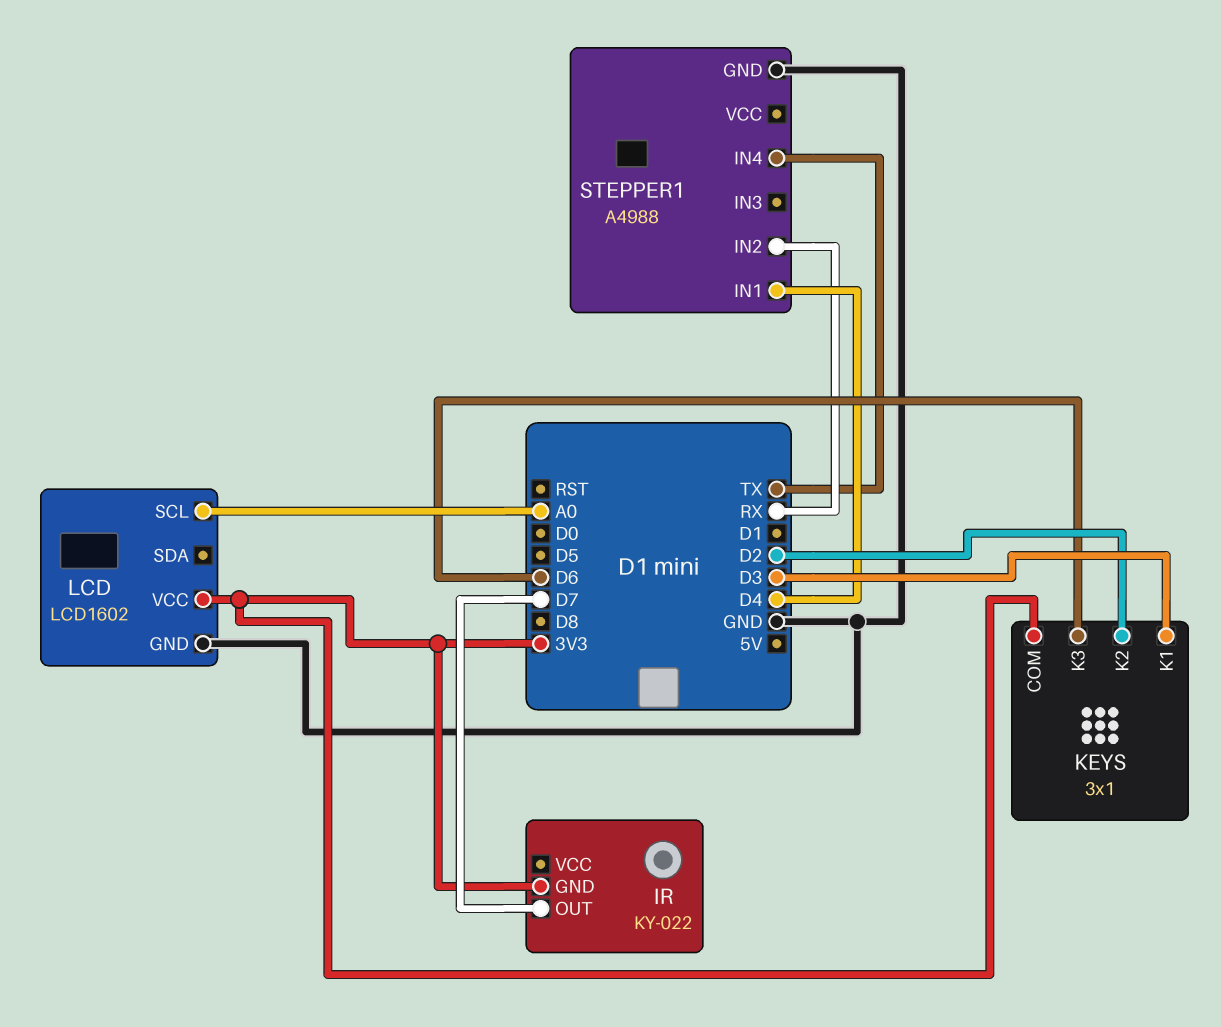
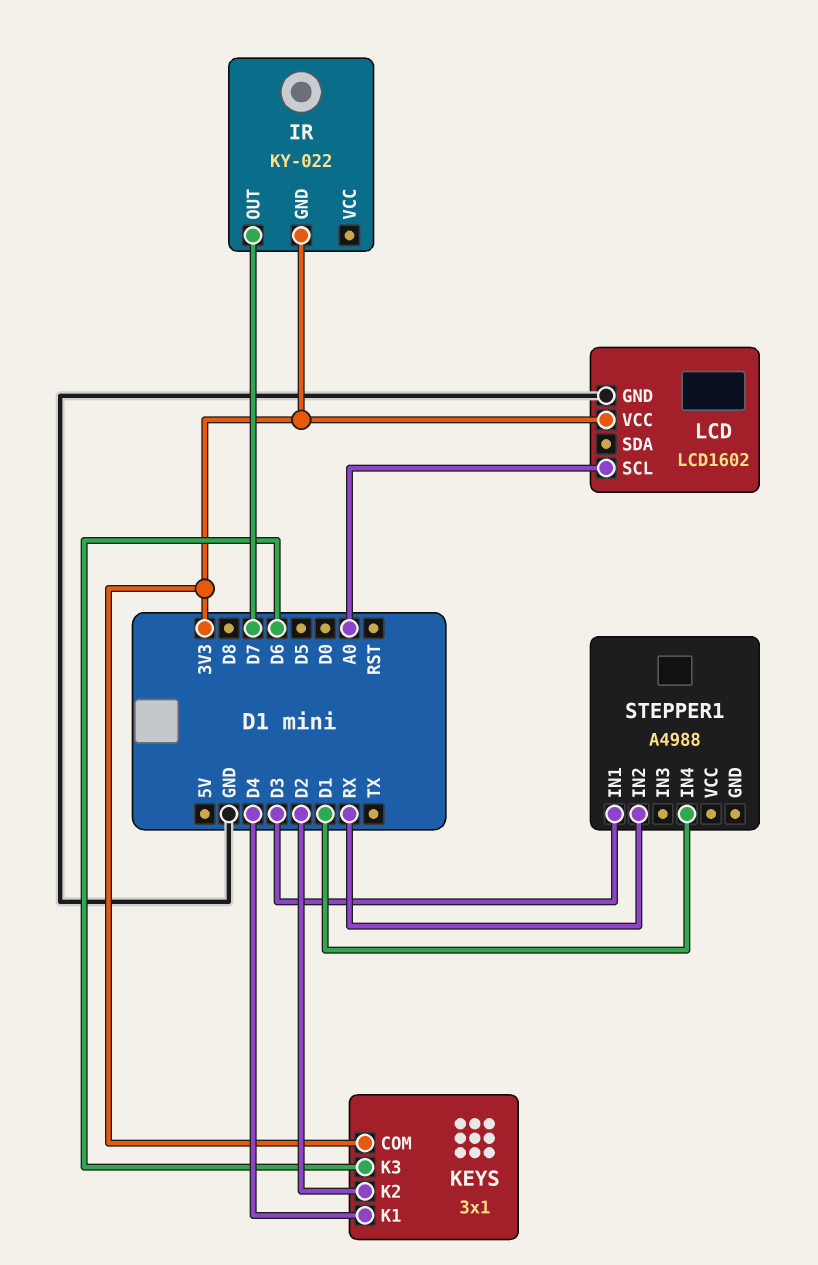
KEYS pin K1: D3 -> D4
STEPPER1 pin GND: GND -> none
STEPPER1 pin IN1: D4 -> D3
STEPPER1 pin IN4: TX -> D1

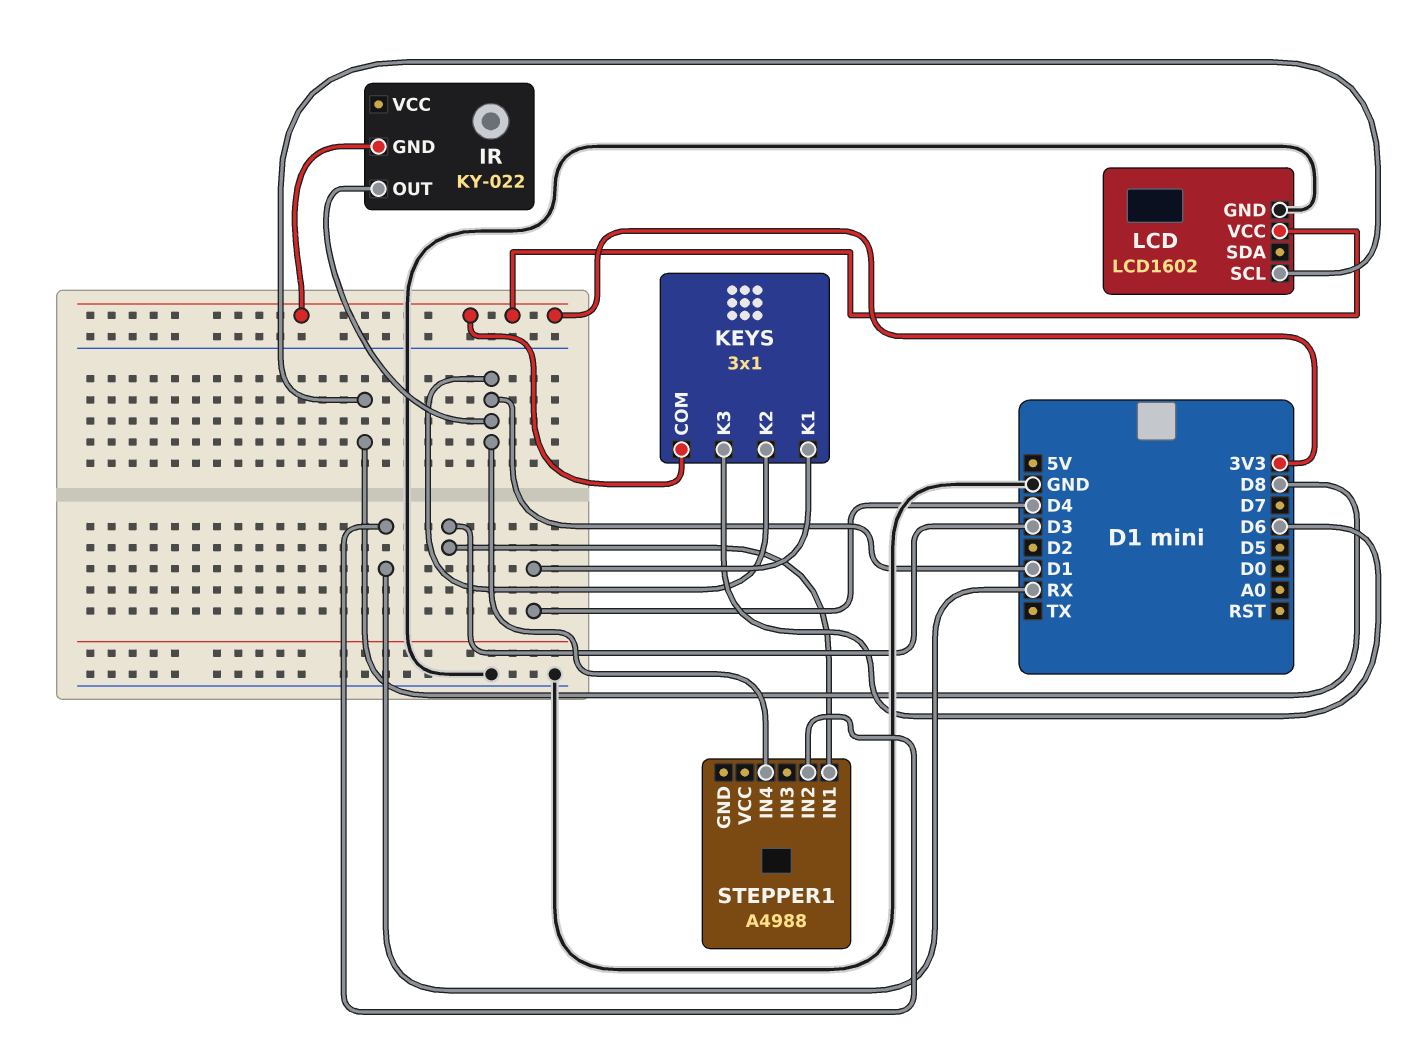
IR pin OUT: D7 -> D1
KEYS pin K2: D2 -> D1
LCD pin SCL: A0 -> D8

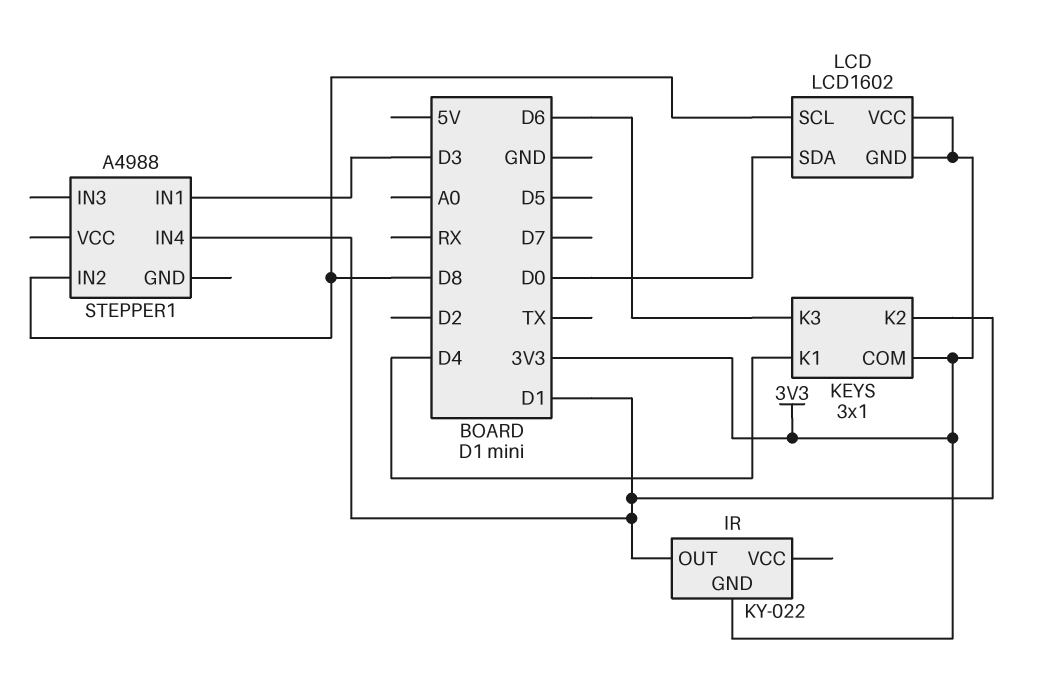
LCD pin GND: GND -> 3V3
LCD pin SDA: none -> D0
STEPPER1 pin IN2: RX -> D8

